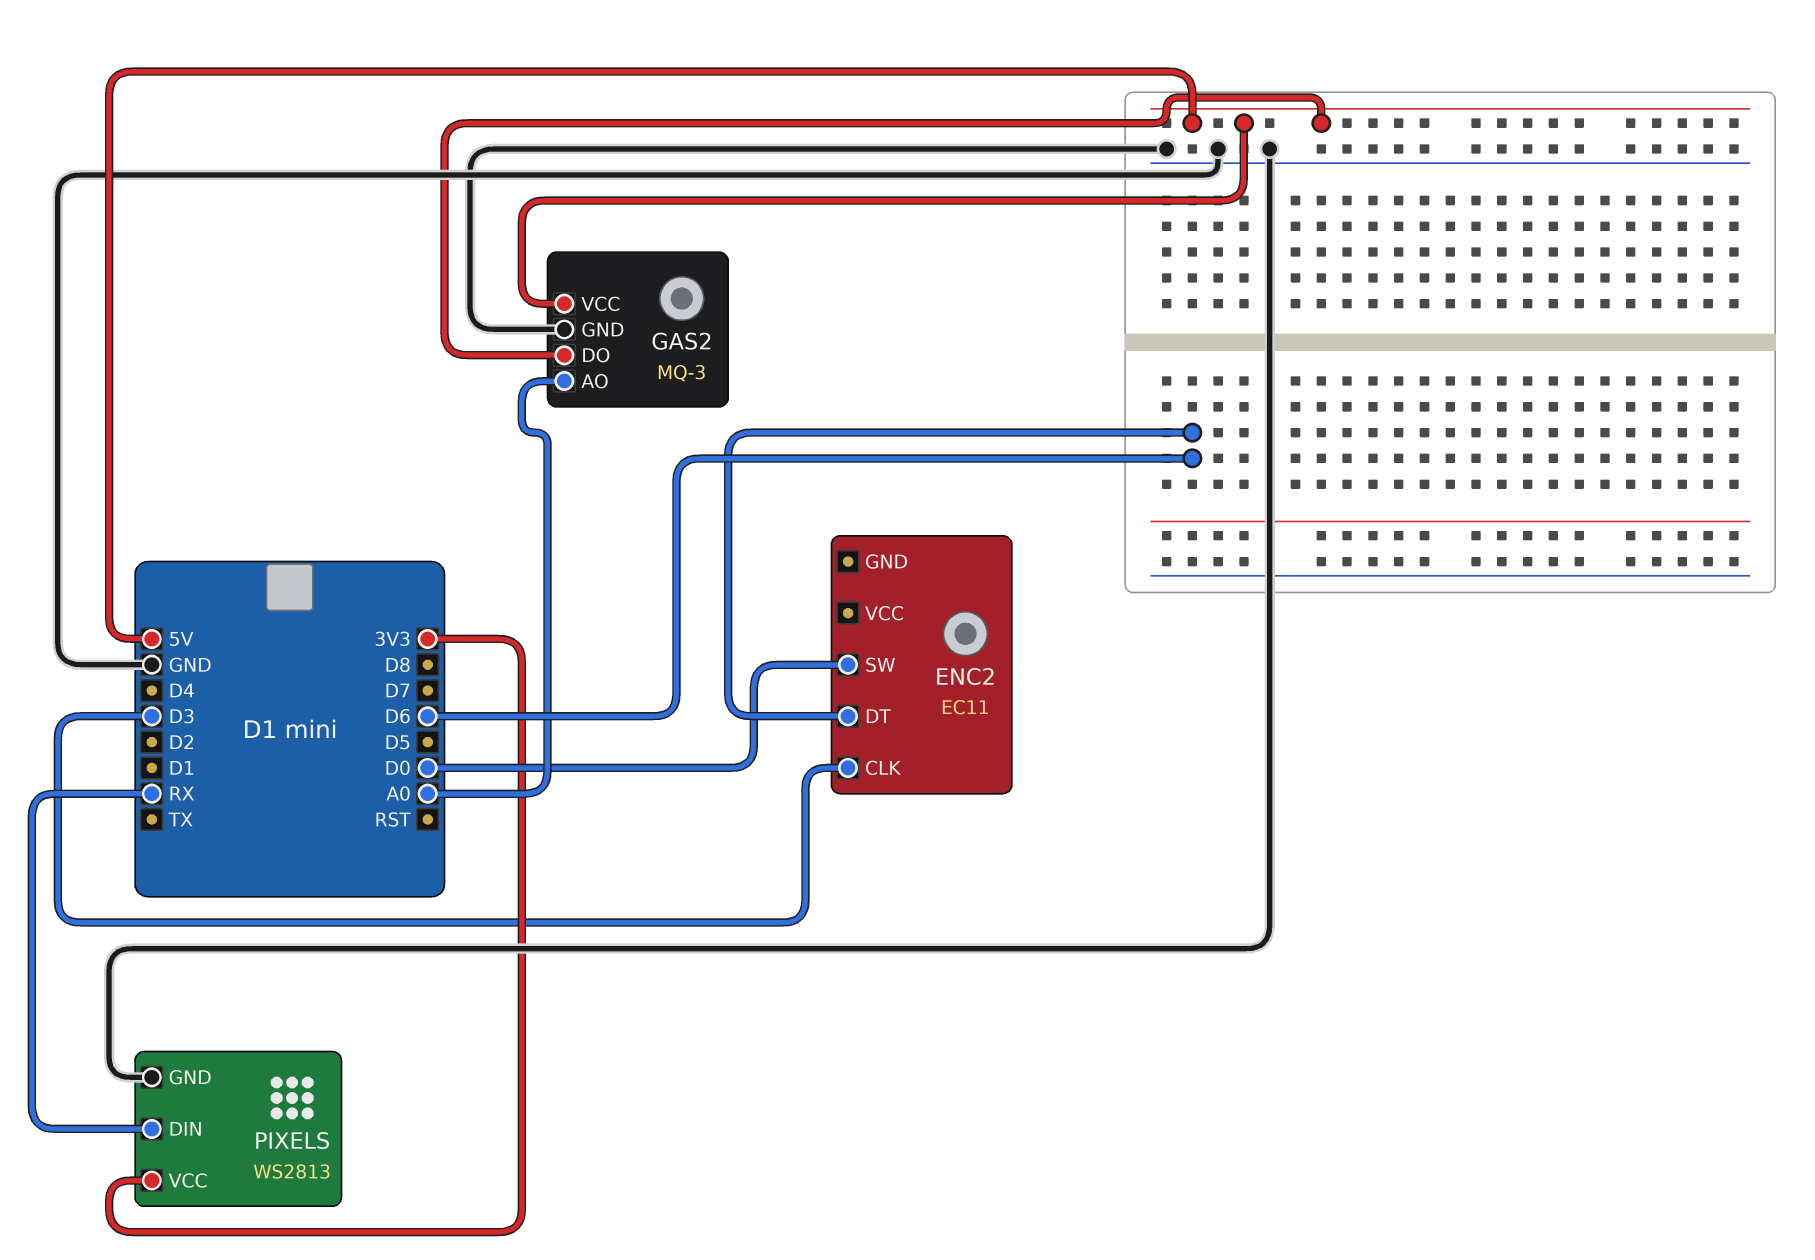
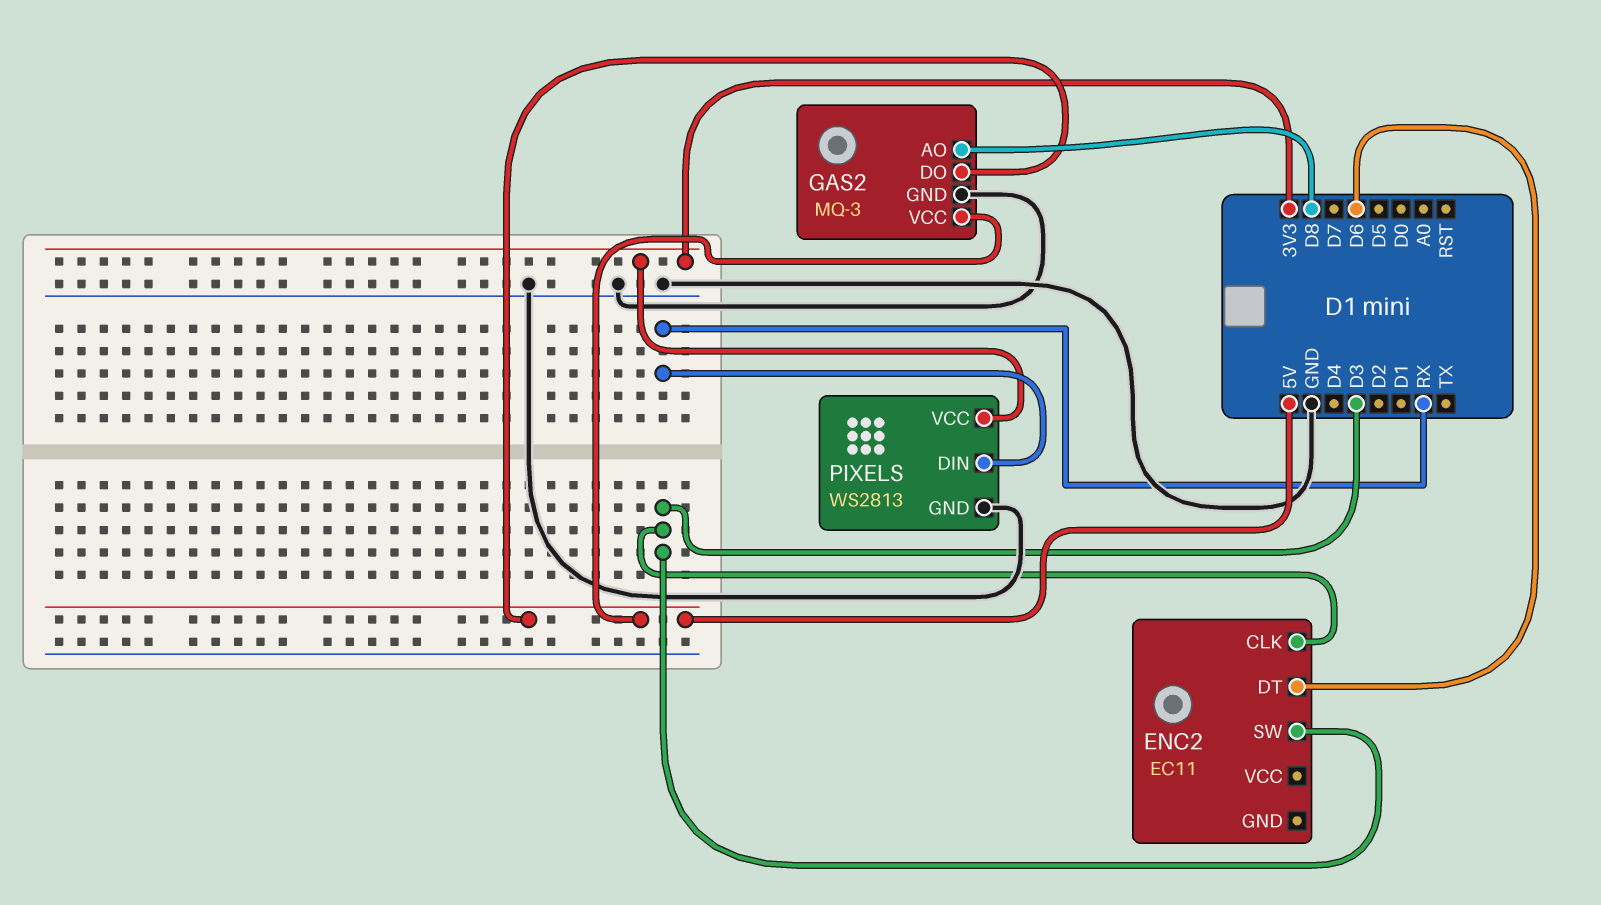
ENC2 pin SW: D0 -> D3
GAS2 pin AO: A0 -> D8

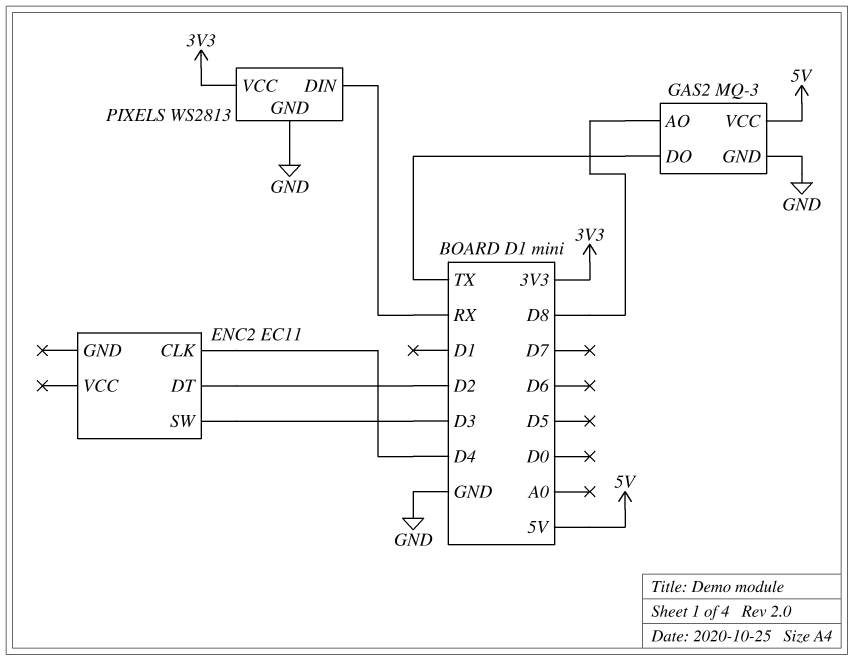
ENC2 pin CLK: D3 -> D4
ENC2 pin DT: D6 -> D2
GAS2 pin DO: 5V -> TX

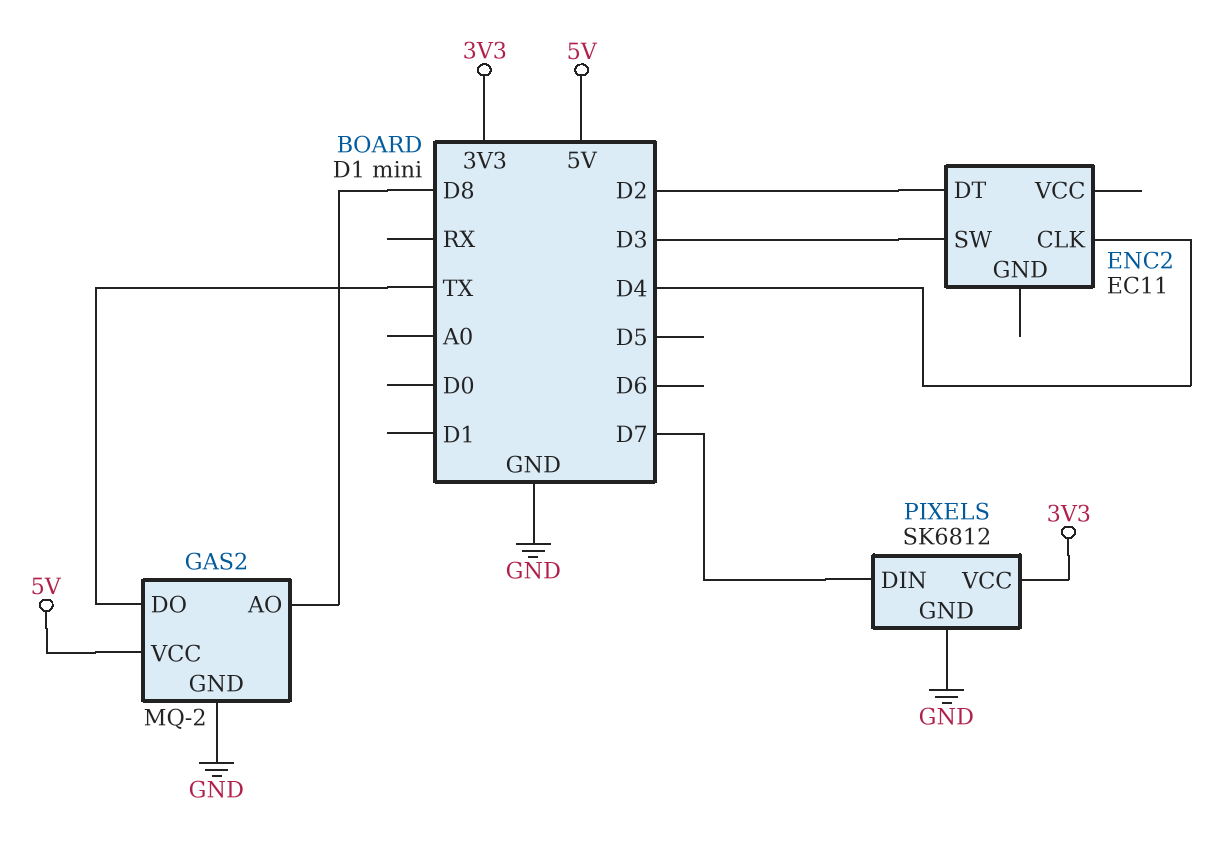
GAS2: MQ-3 -> MQ-2
PIXELS: WS2813 -> SK6812
PIXELS pin DIN: RX -> D7

